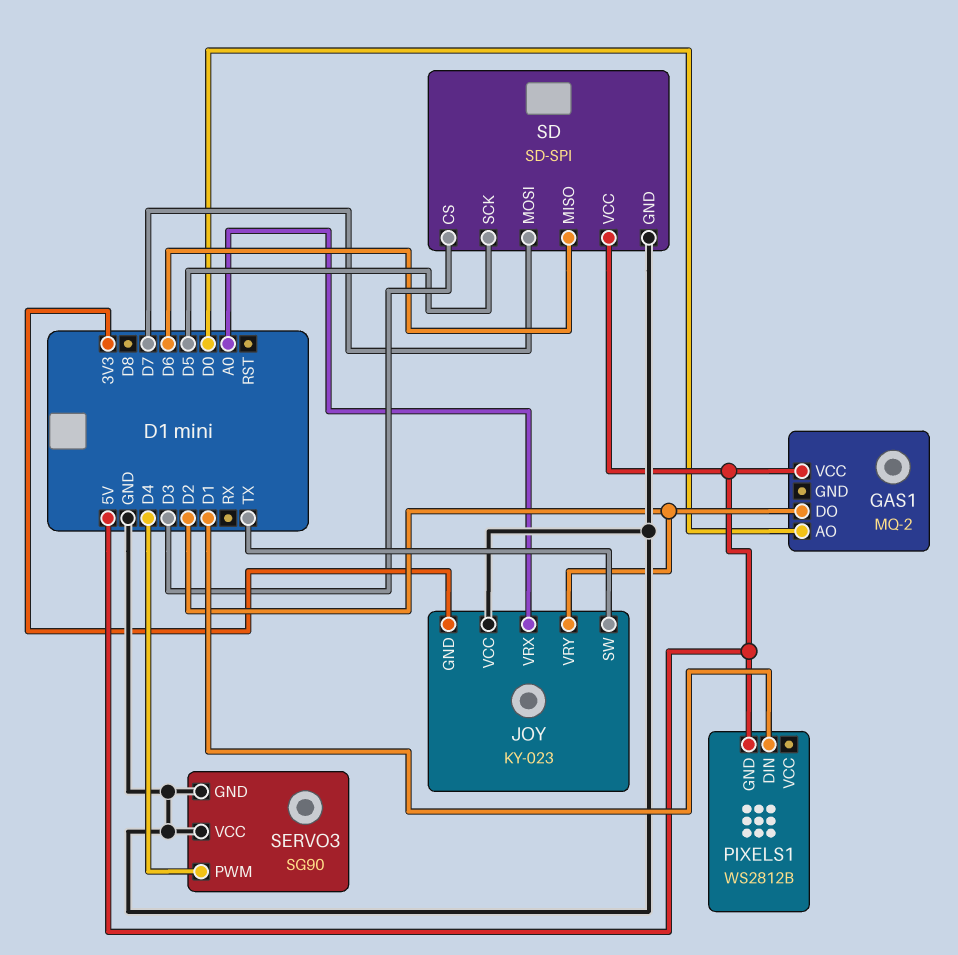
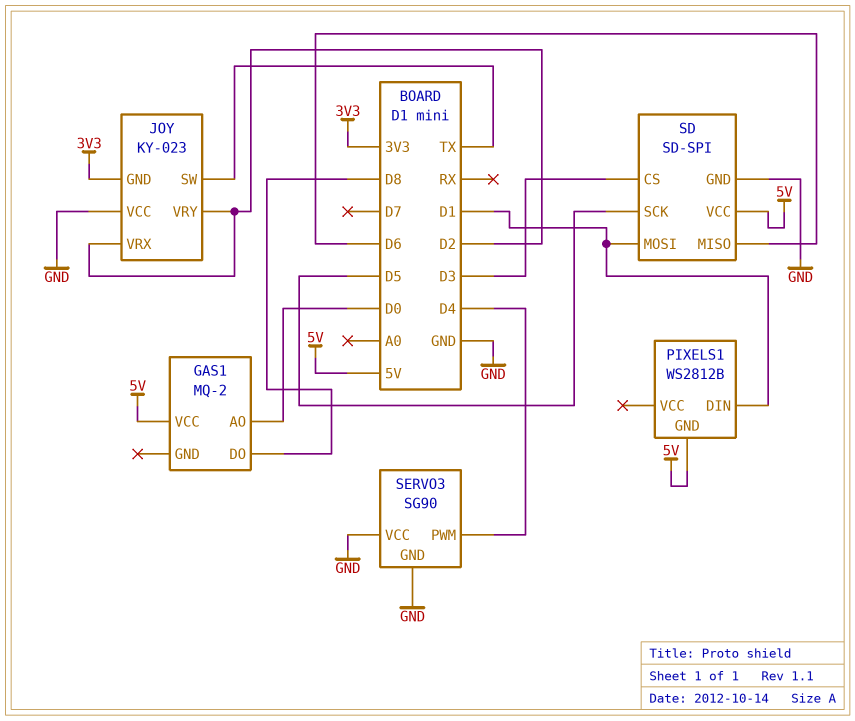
GAS1 pin DO: D2 -> D8
JOY pin VRX: A0 -> D2
SD pin MOSI: D7 -> D1

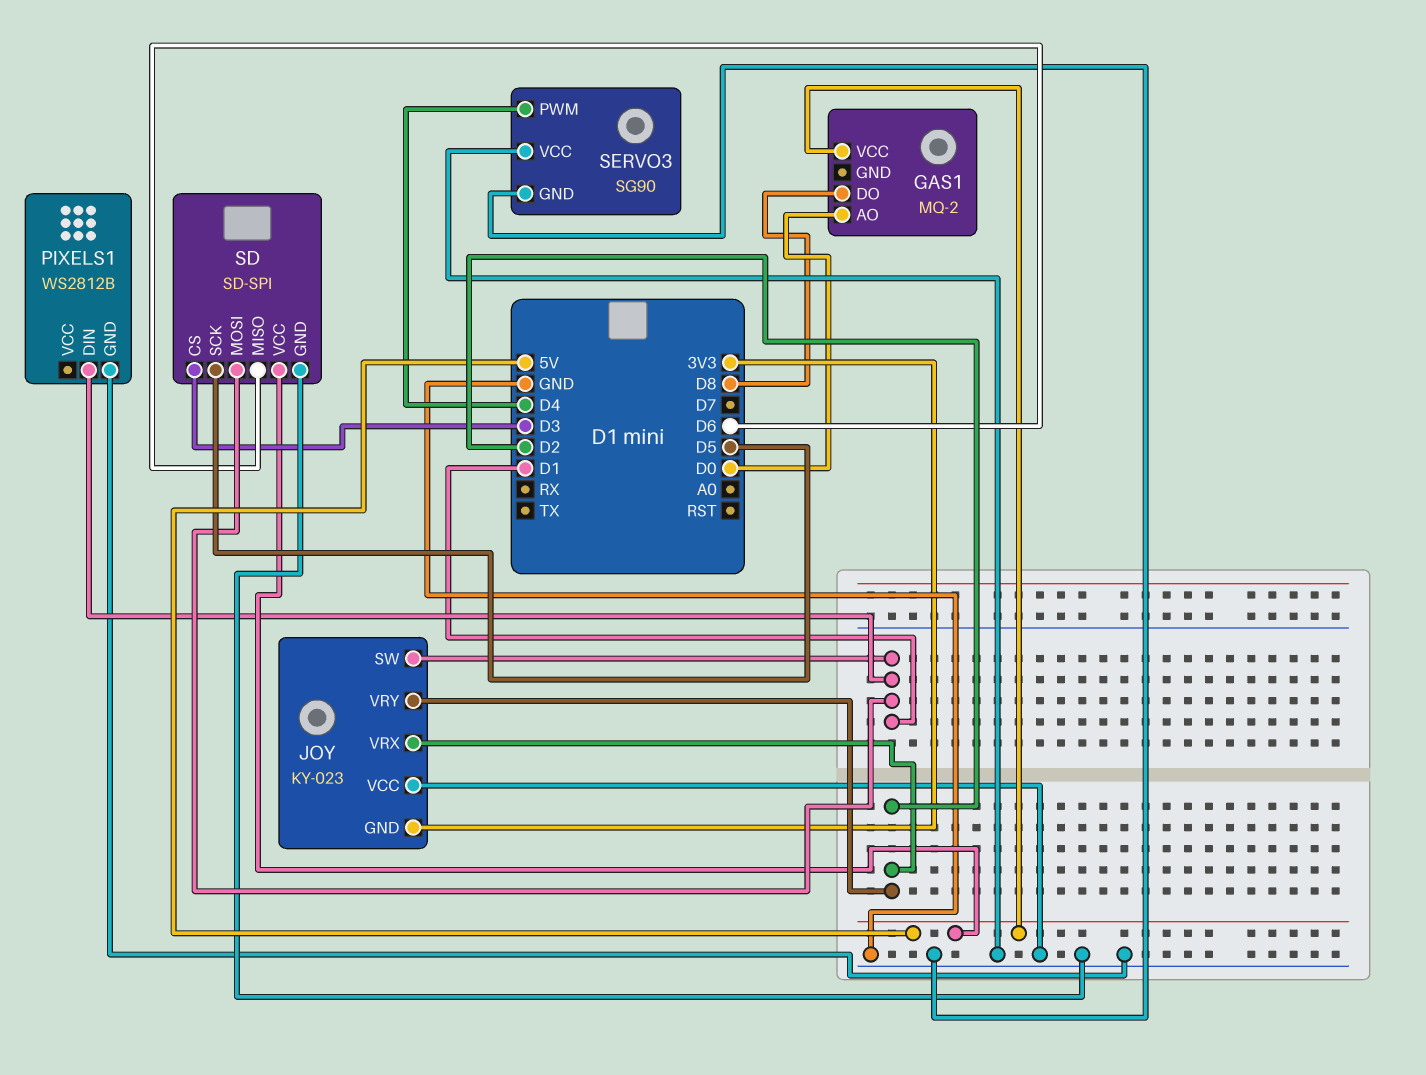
JOY pin SW: TX -> D1
PIXELS1 pin GND: 5V -> GND

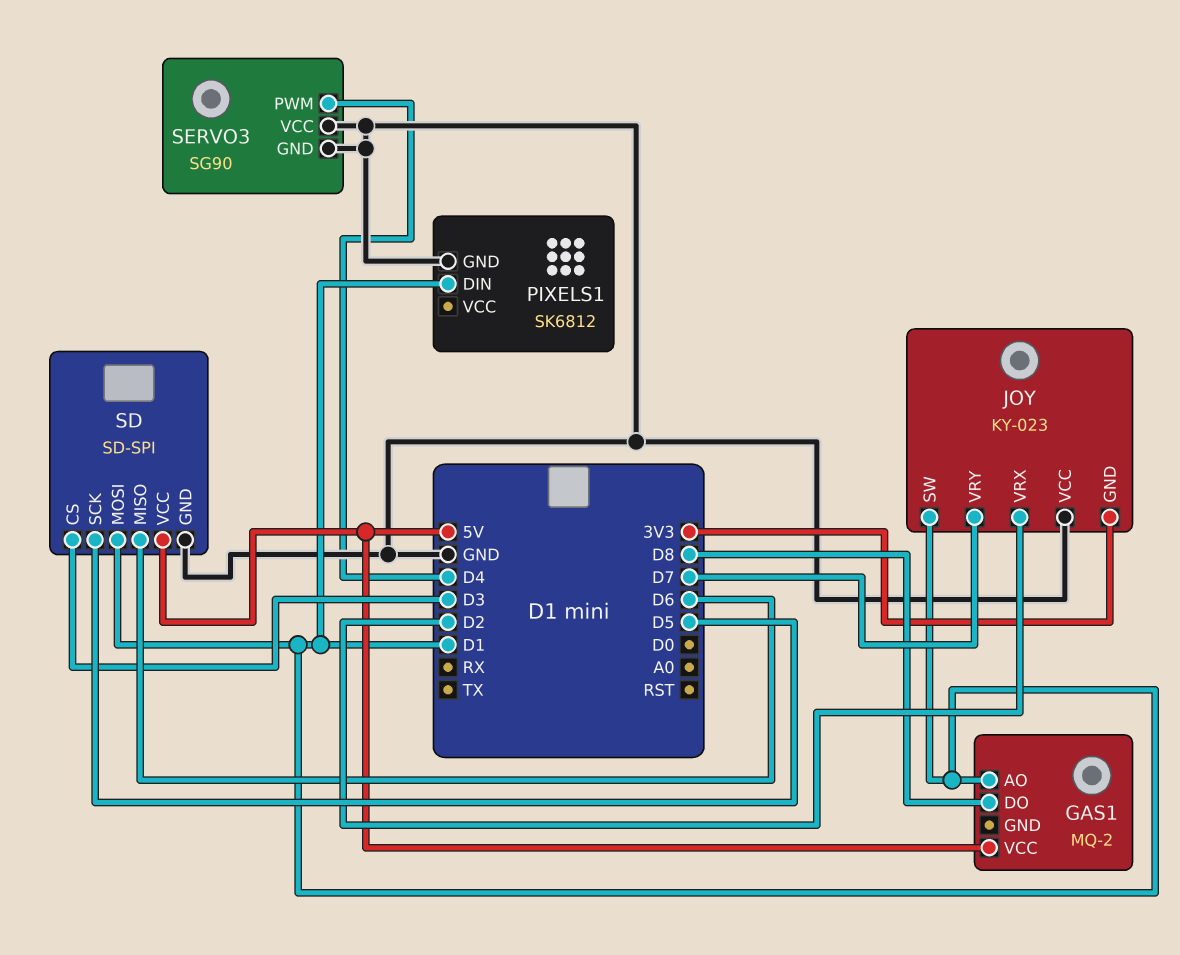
GAS1 pin AO: D0 -> D1
JOY pin VRY: D2 -> D7
PIXELS1: WS2812B -> SK6812

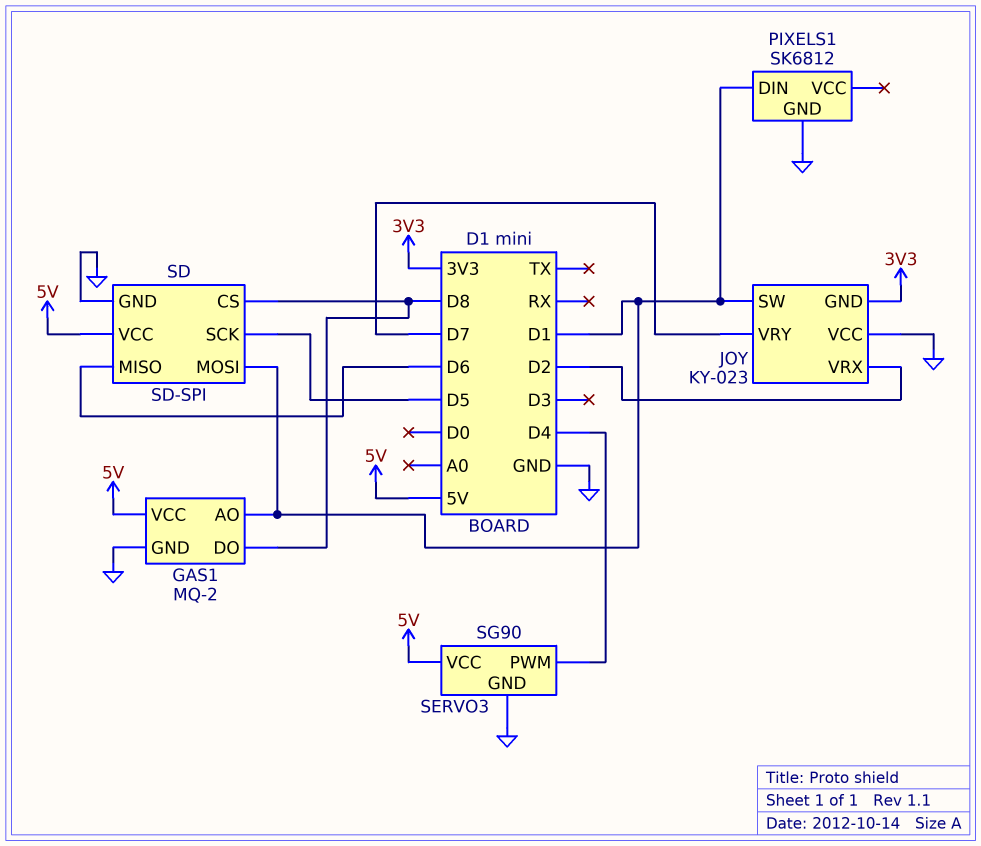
GAS1 pin GND: none -> GND
SD pin CS: D3 -> D8
SERVO3 pin VCC: GND -> 5V

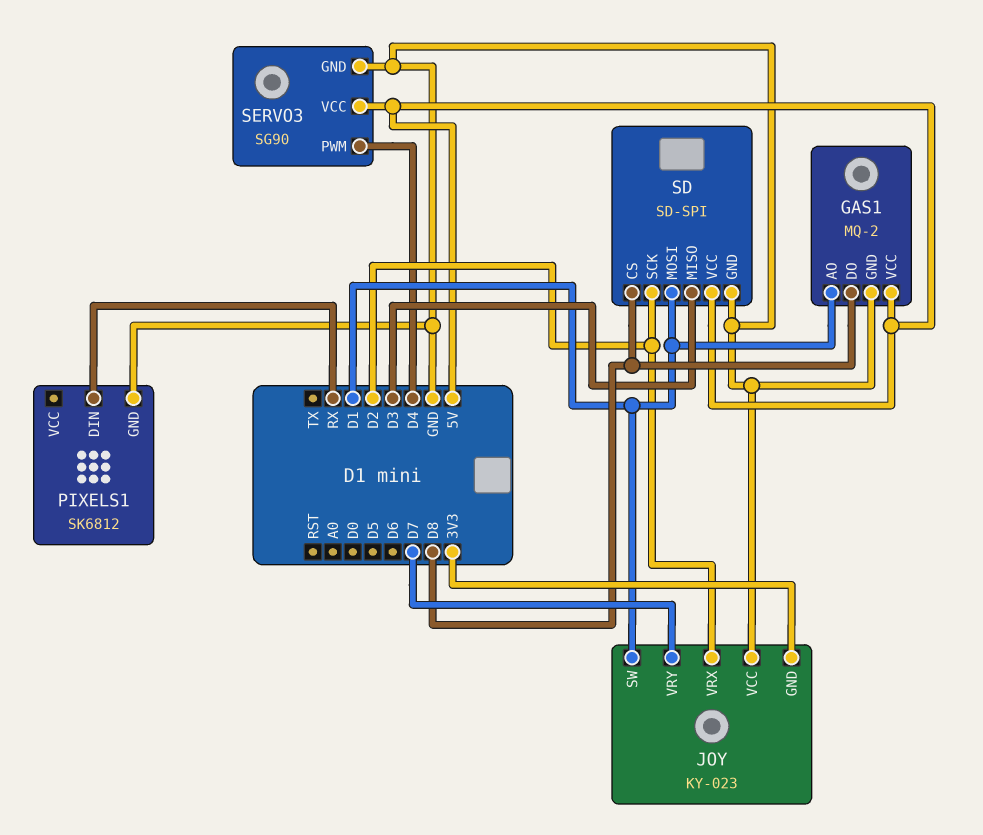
PIXELS1 pin DIN: D1 -> RX
SD pin MISO: D6 -> D3
SD pin SCK: D5 -> D2

